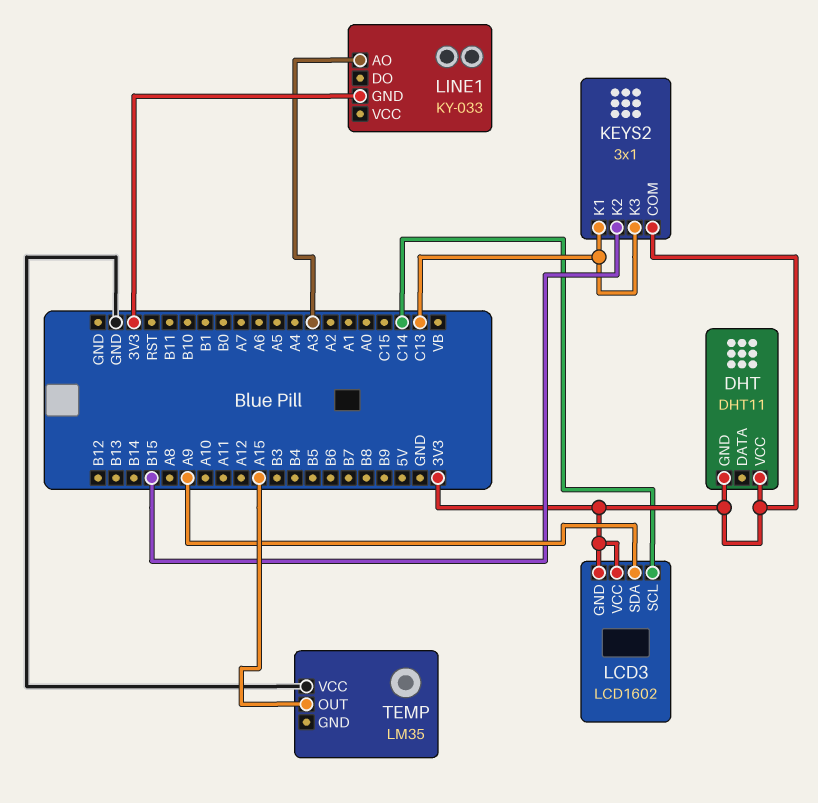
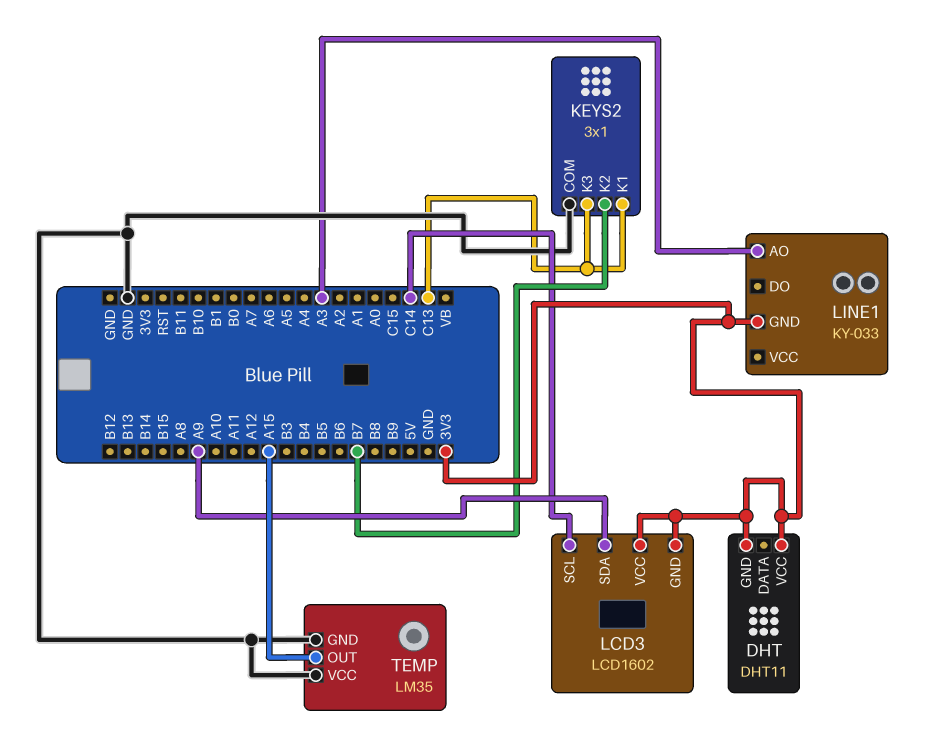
KEYS2 pin COM: 3V3 -> GND
KEYS2 pin K2: B15 -> B7
TEMP pin GND: none -> GND

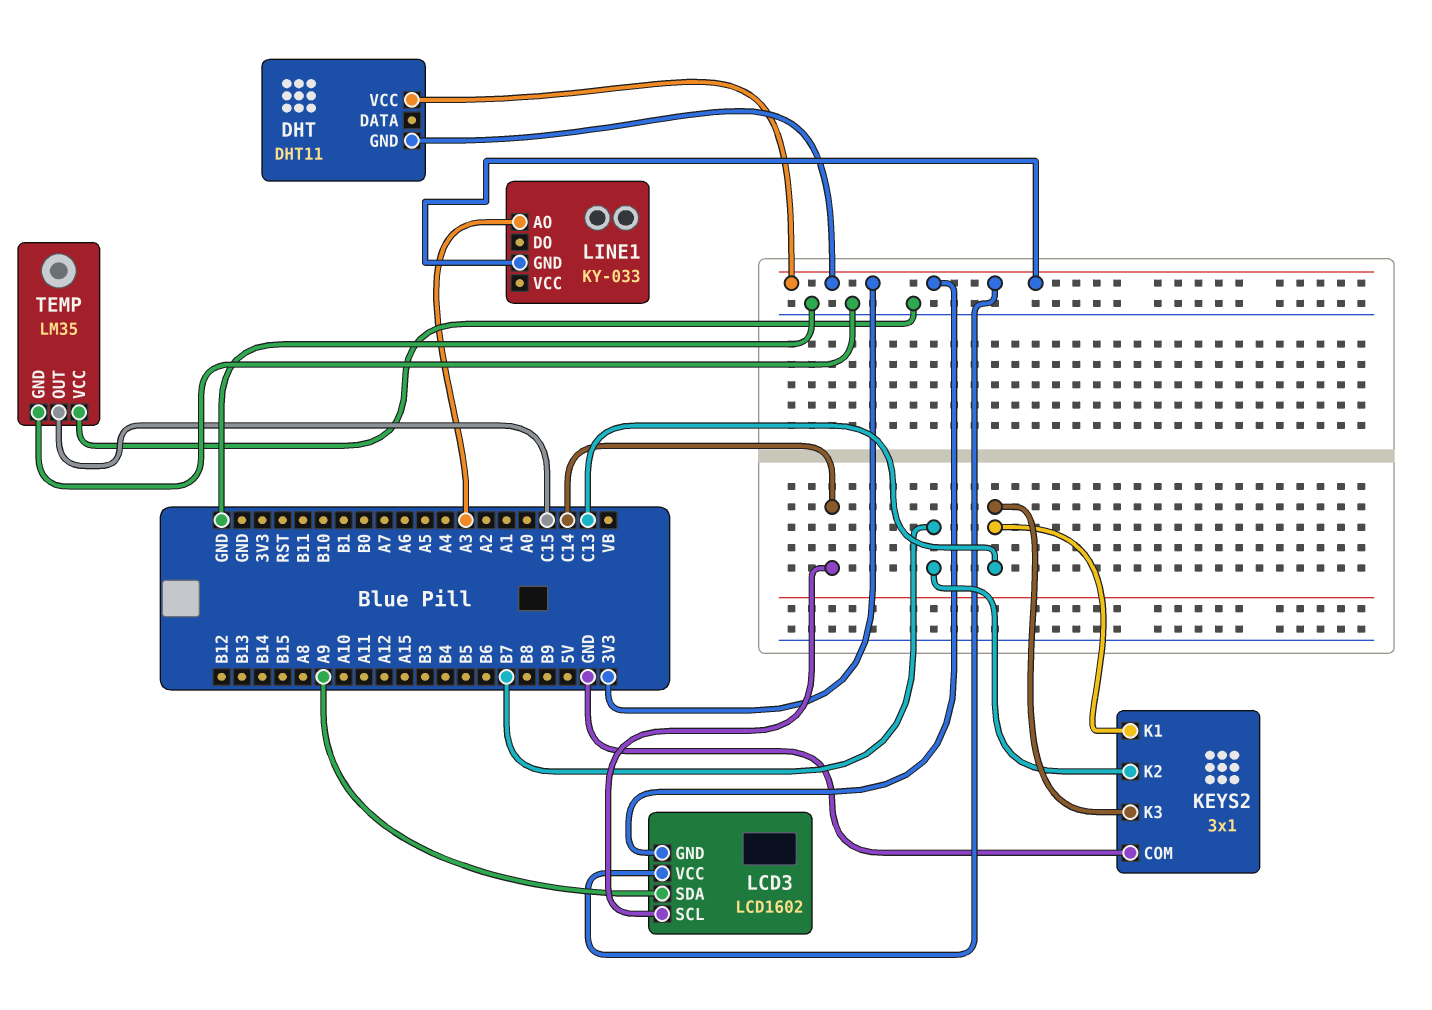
TEMP pin OUT: A15 -> C15

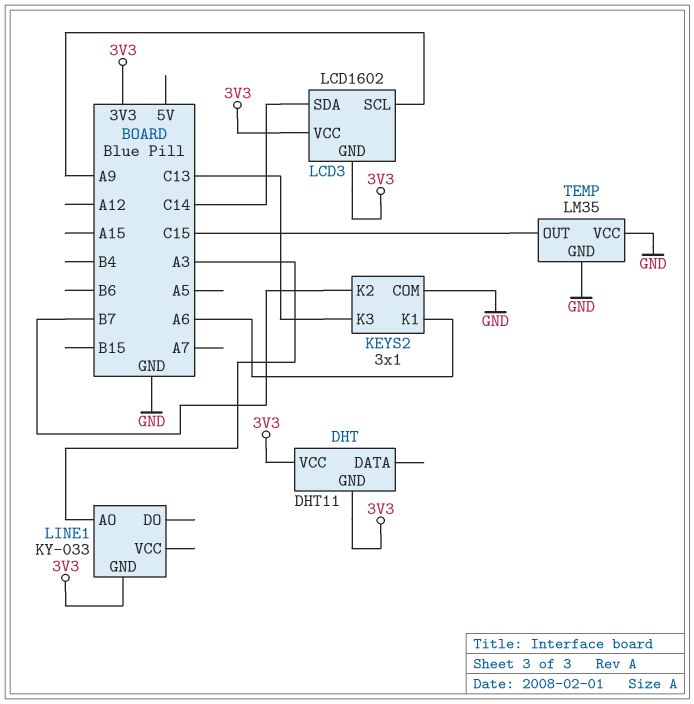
KEYS2 pin K1: C13 -> A6
LCD3 pin SCL: C14 -> A9
LCD3 pin SDA: A9 -> C14

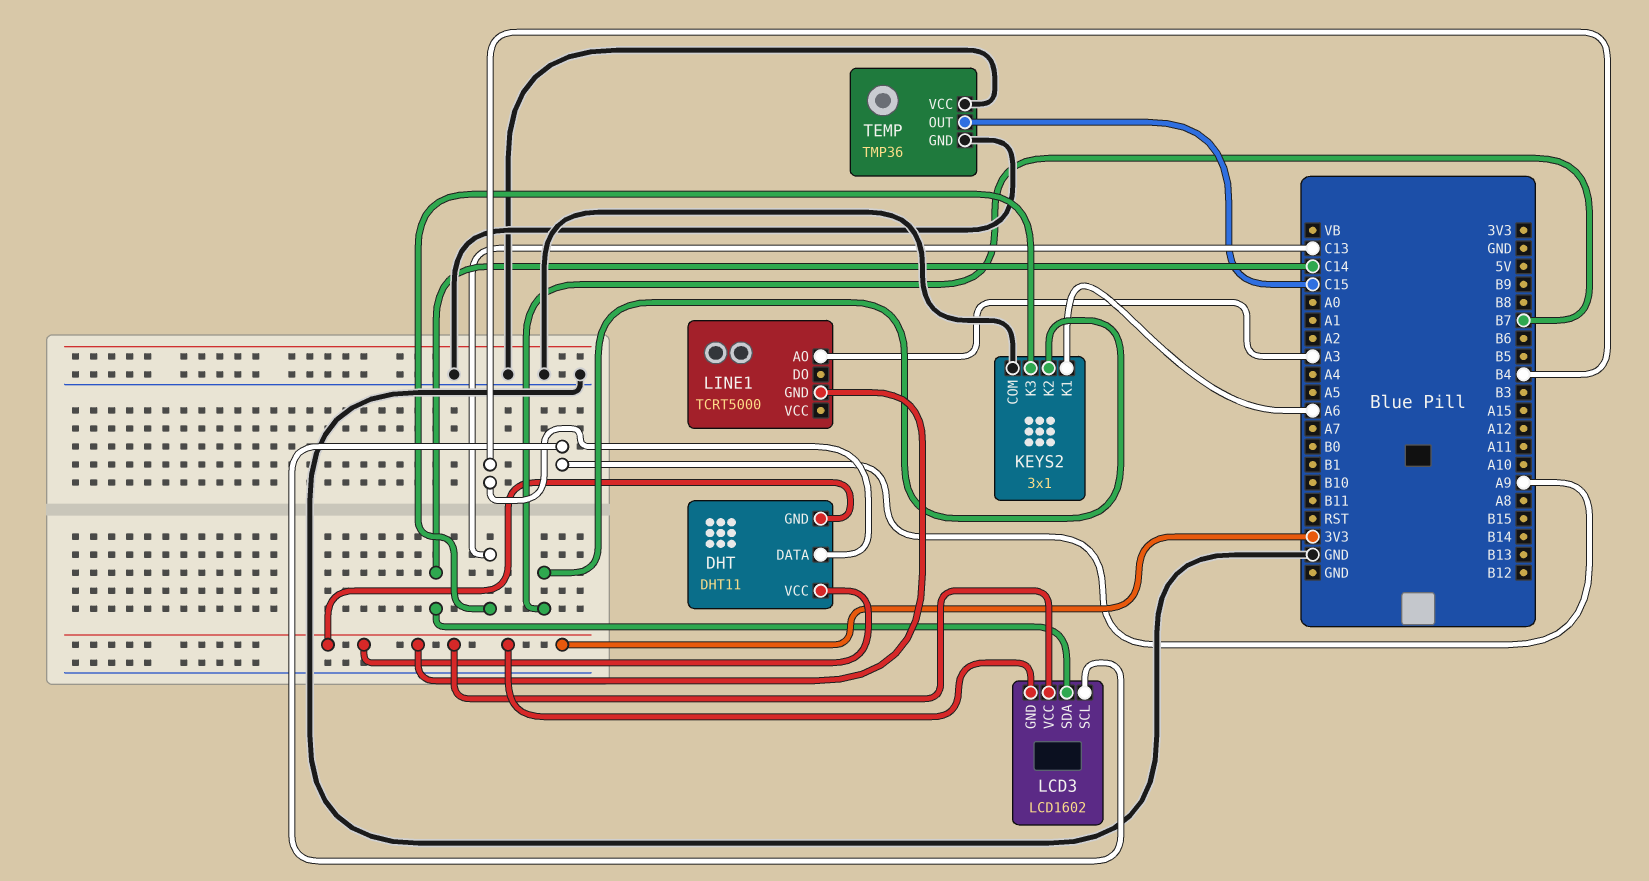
DHT pin DATA: none -> B4
LINE1: KY-033 -> TCRT5000
TEMP: LM35 -> TMP36

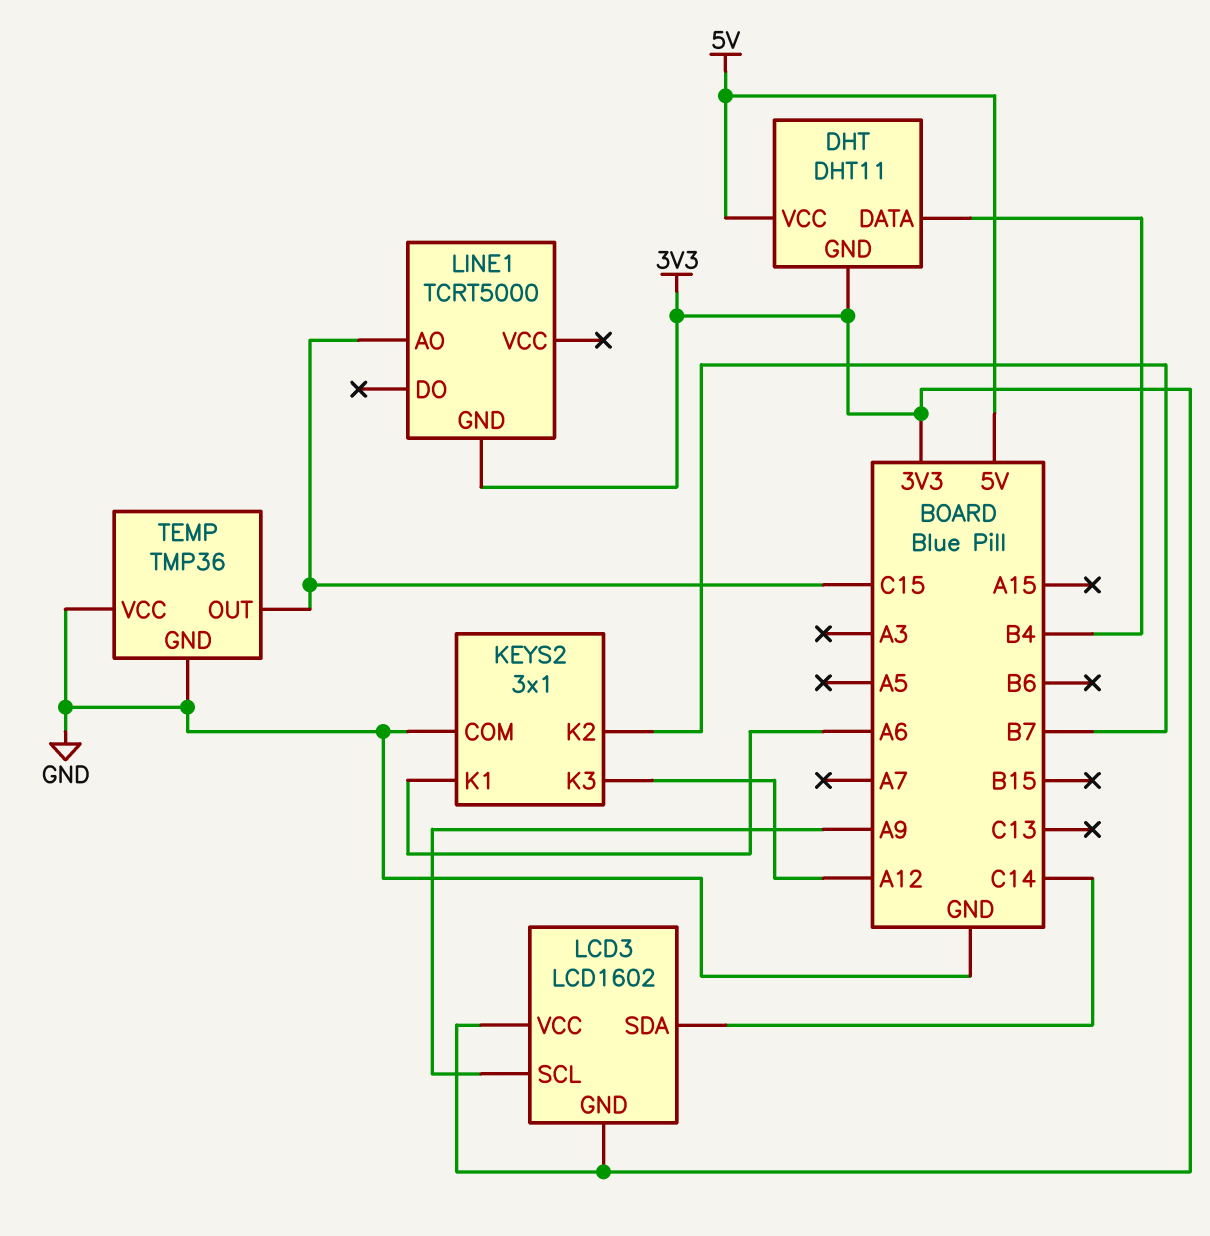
DHT pin VCC: 3V3 -> 5V
KEYS2 pin K3: C13 -> A12
LINE1 pin AO: A3 -> C15

